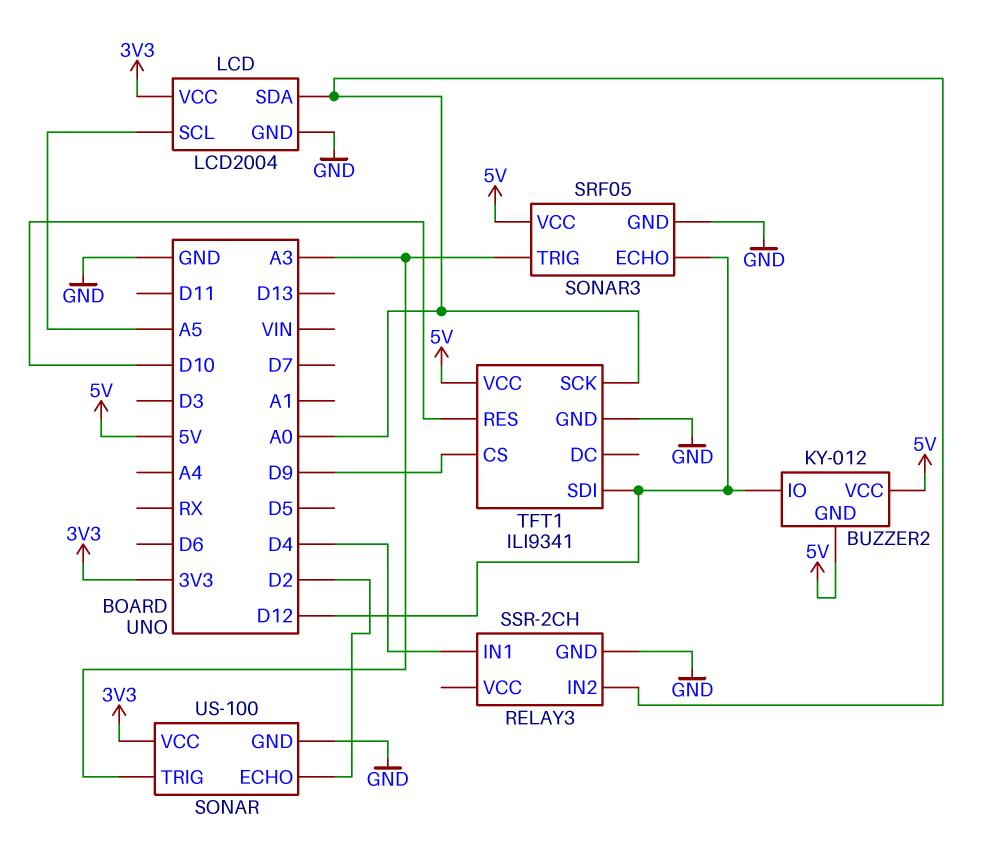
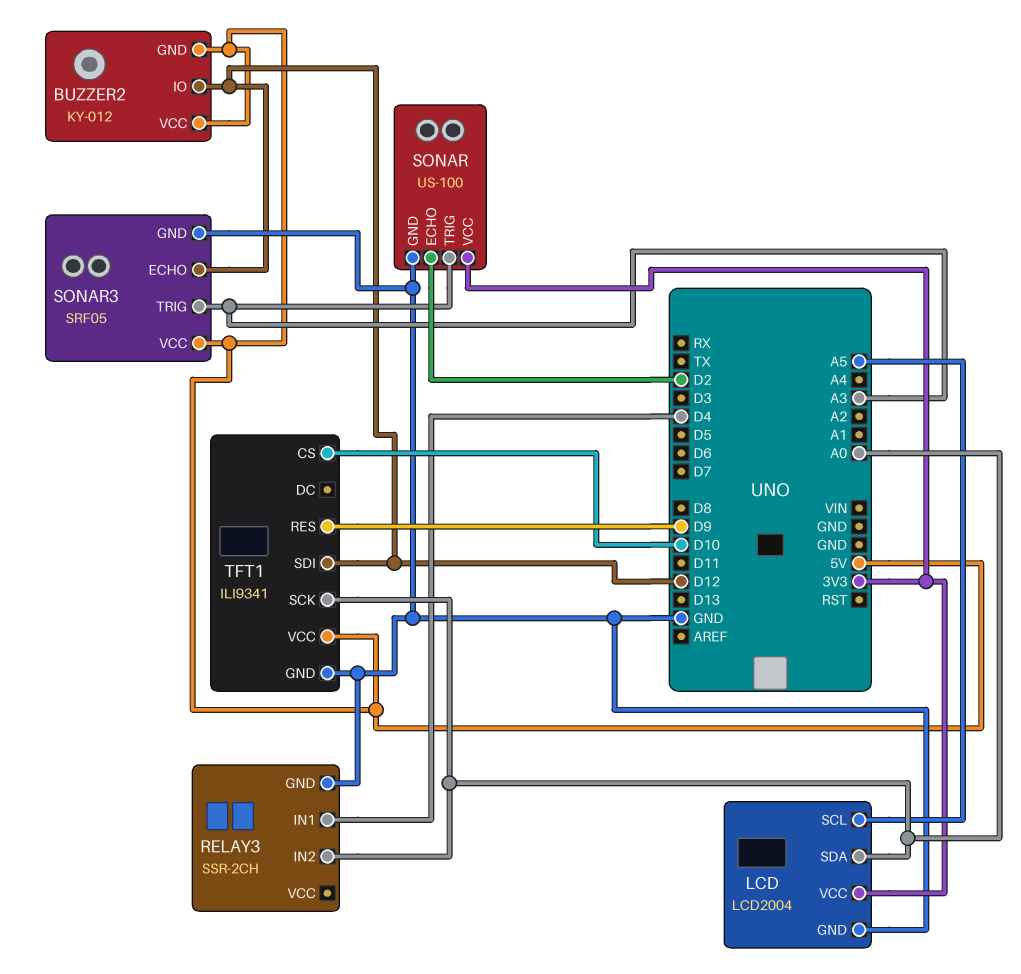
TFT1 pin CS: D9 -> D10
TFT1 pin RES: D10 -> D9

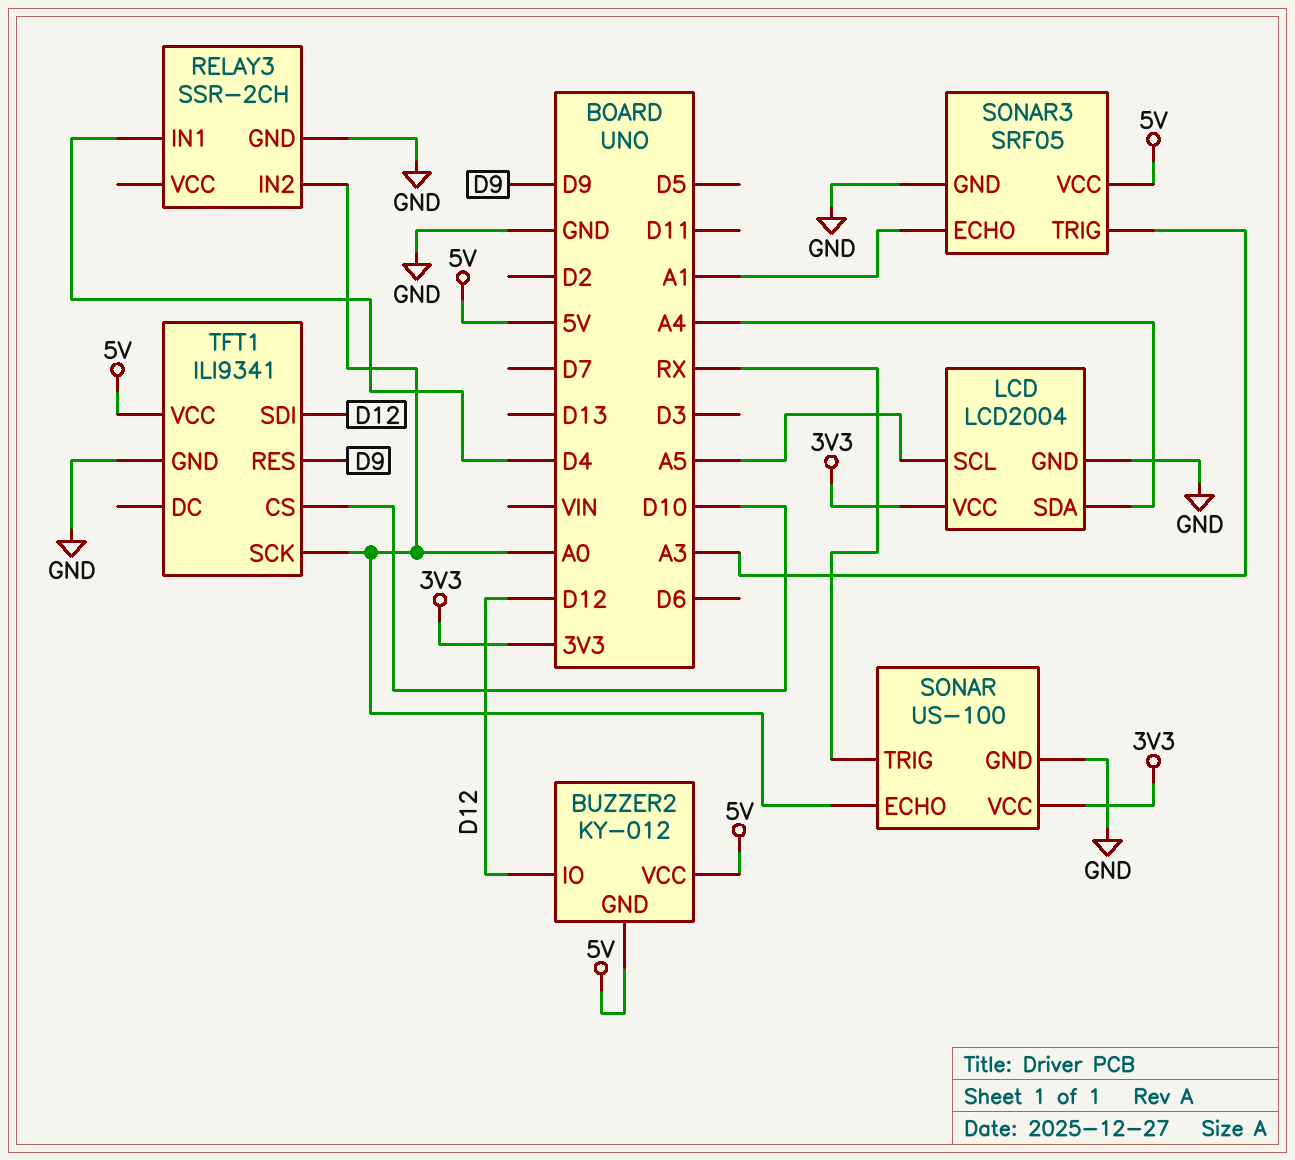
LCD pin SDA: A0 -> A4
SONAR pin ECHO: D2 -> A0
SONAR pin TRIG: A3 -> RX
SONAR3 pin ECHO: D12 -> A1

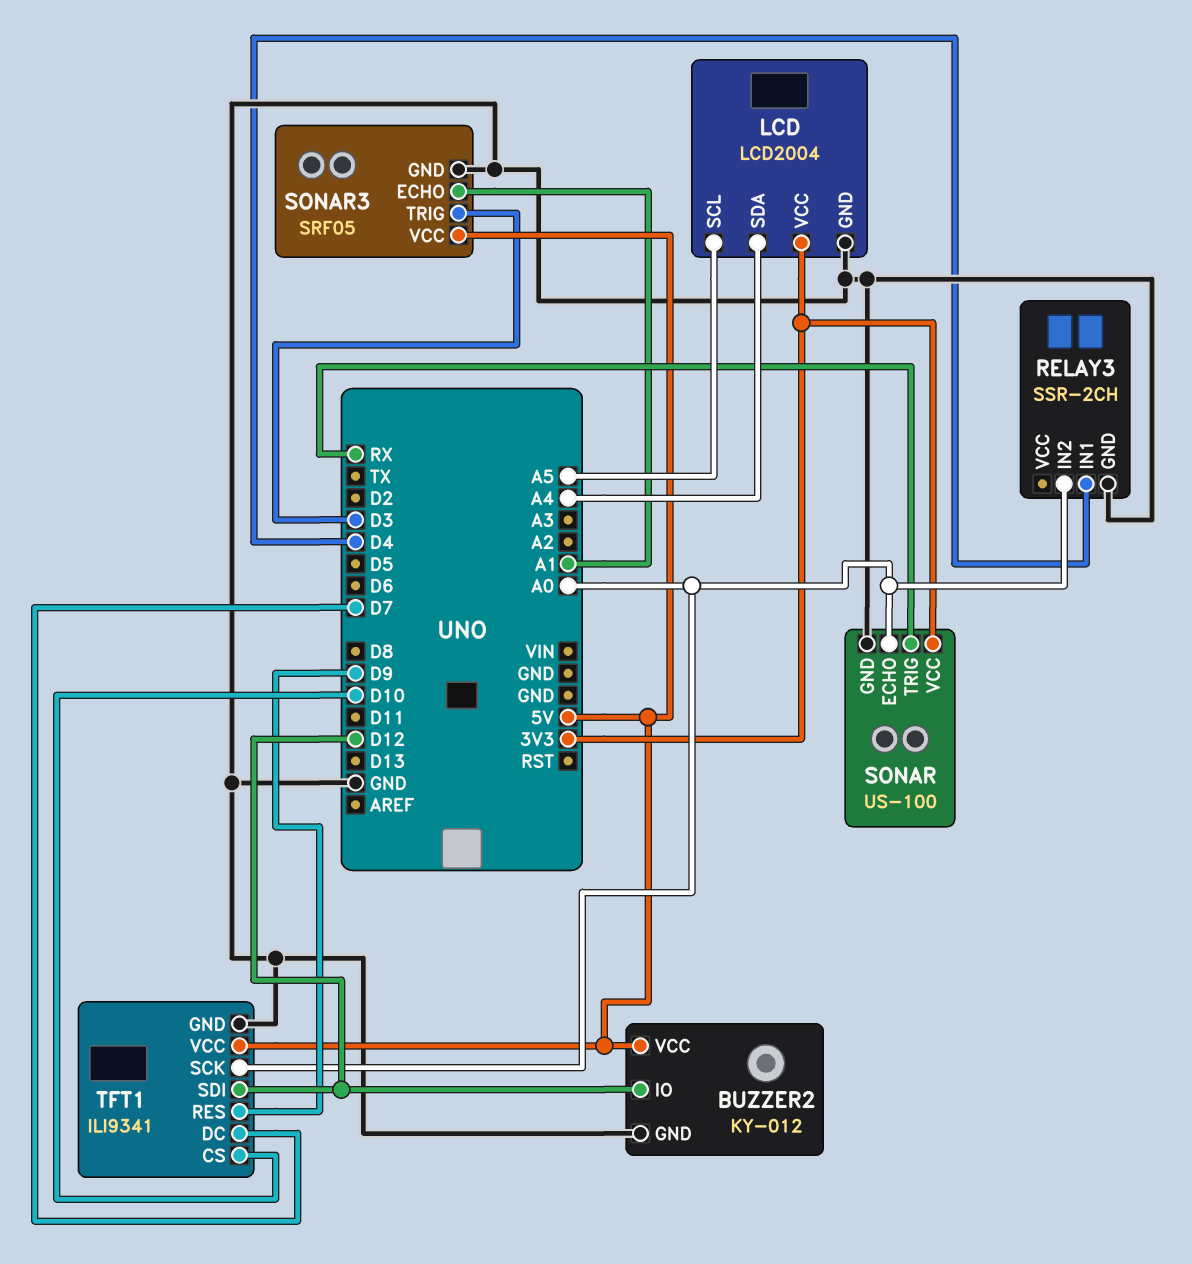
BUZZER2 pin GND: 5V -> GND
SONAR3 pin TRIG: A3 -> D3
TFT1 pin DC: none -> D7

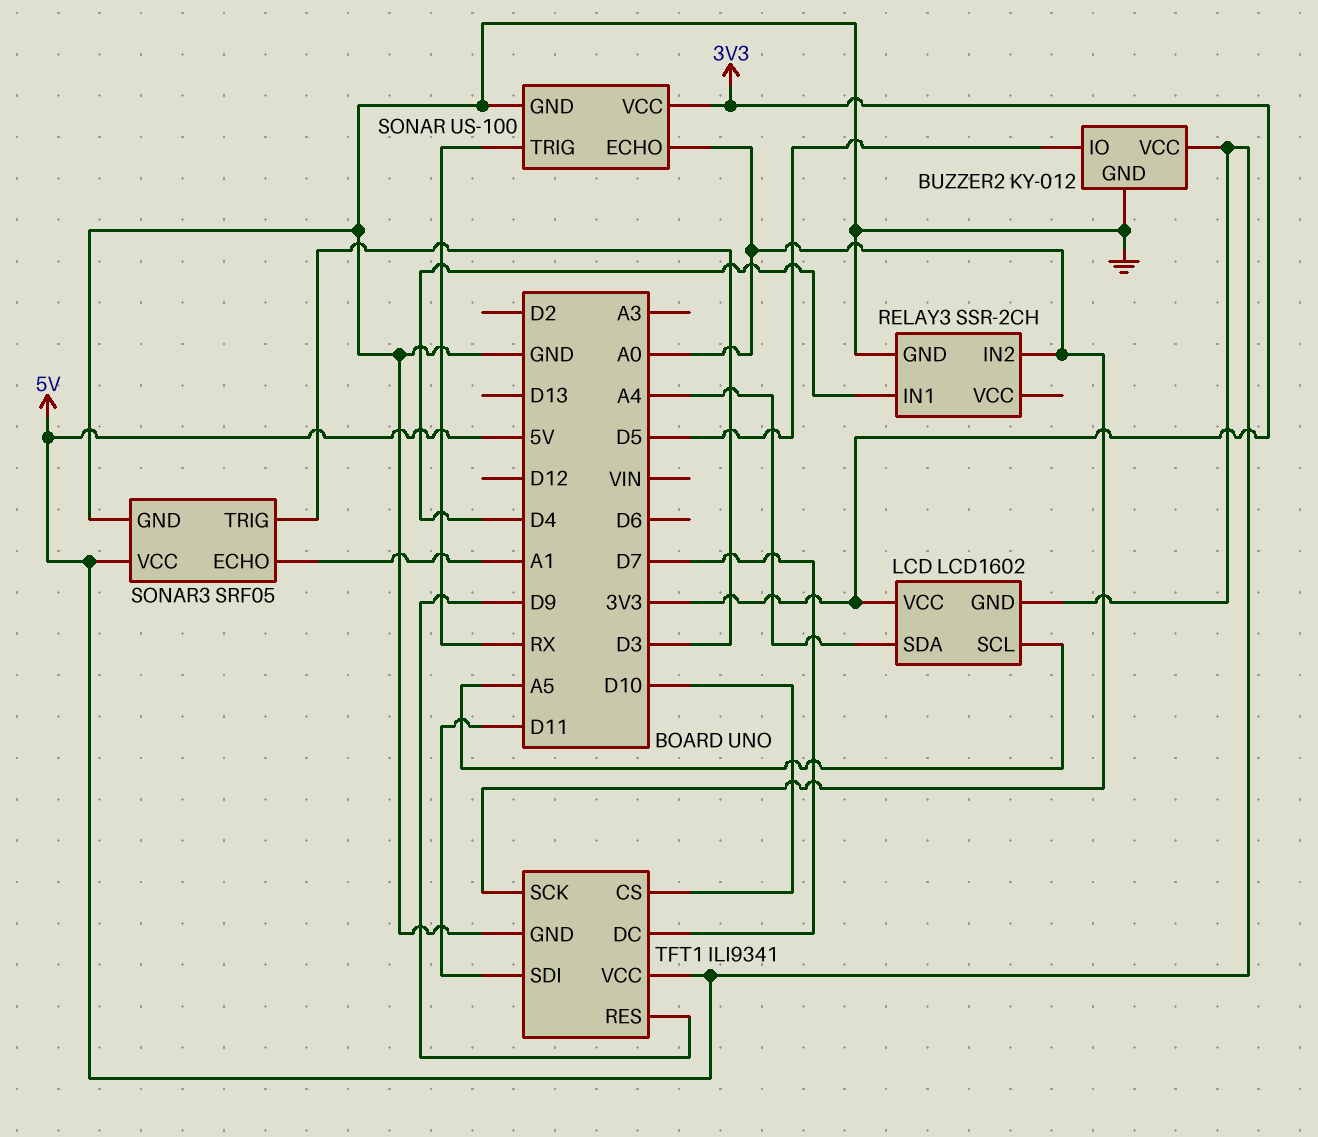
BUZZER2 pin IO: D12 -> D5
LCD: LCD2004 -> LCD1602
LCD pin GND: GND -> 5V
TFT1 pin SDI: D12 -> D11

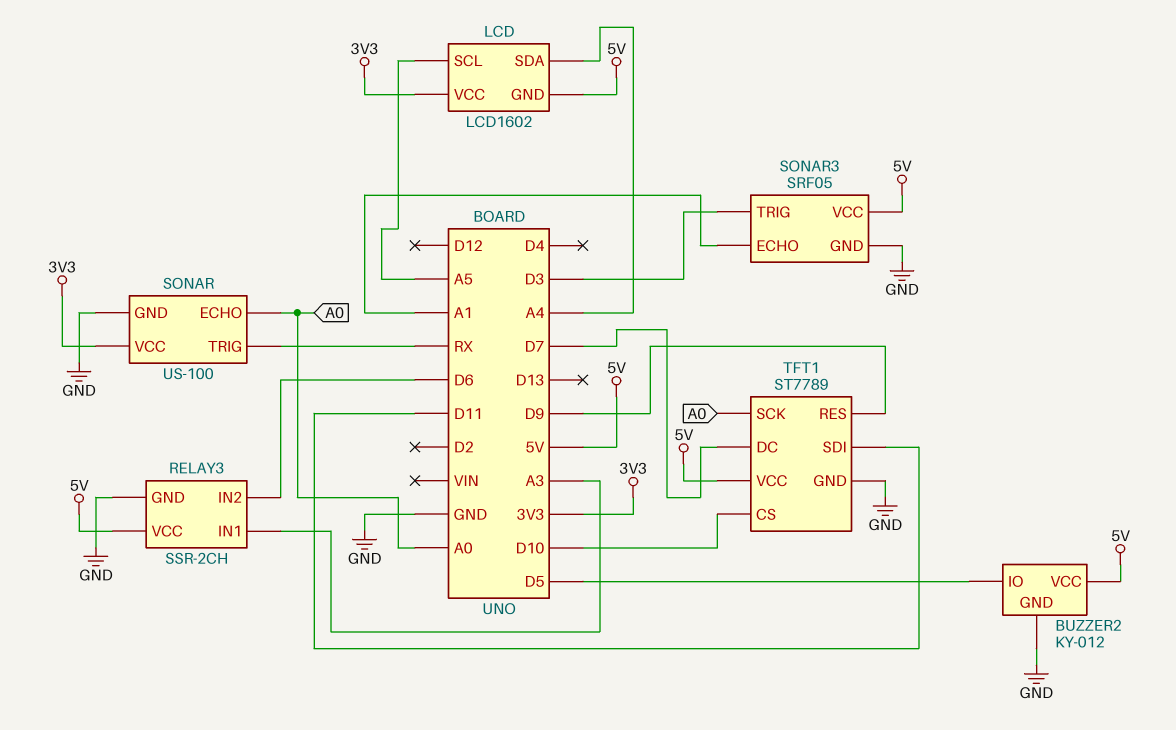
RELAY3 pin IN1: D4 -> A3
RELAY3 pin IN2: A0 -> D6
RELAY3 pin VCC: none -> 5V
TFT1: ILI9341 -> ST7789

